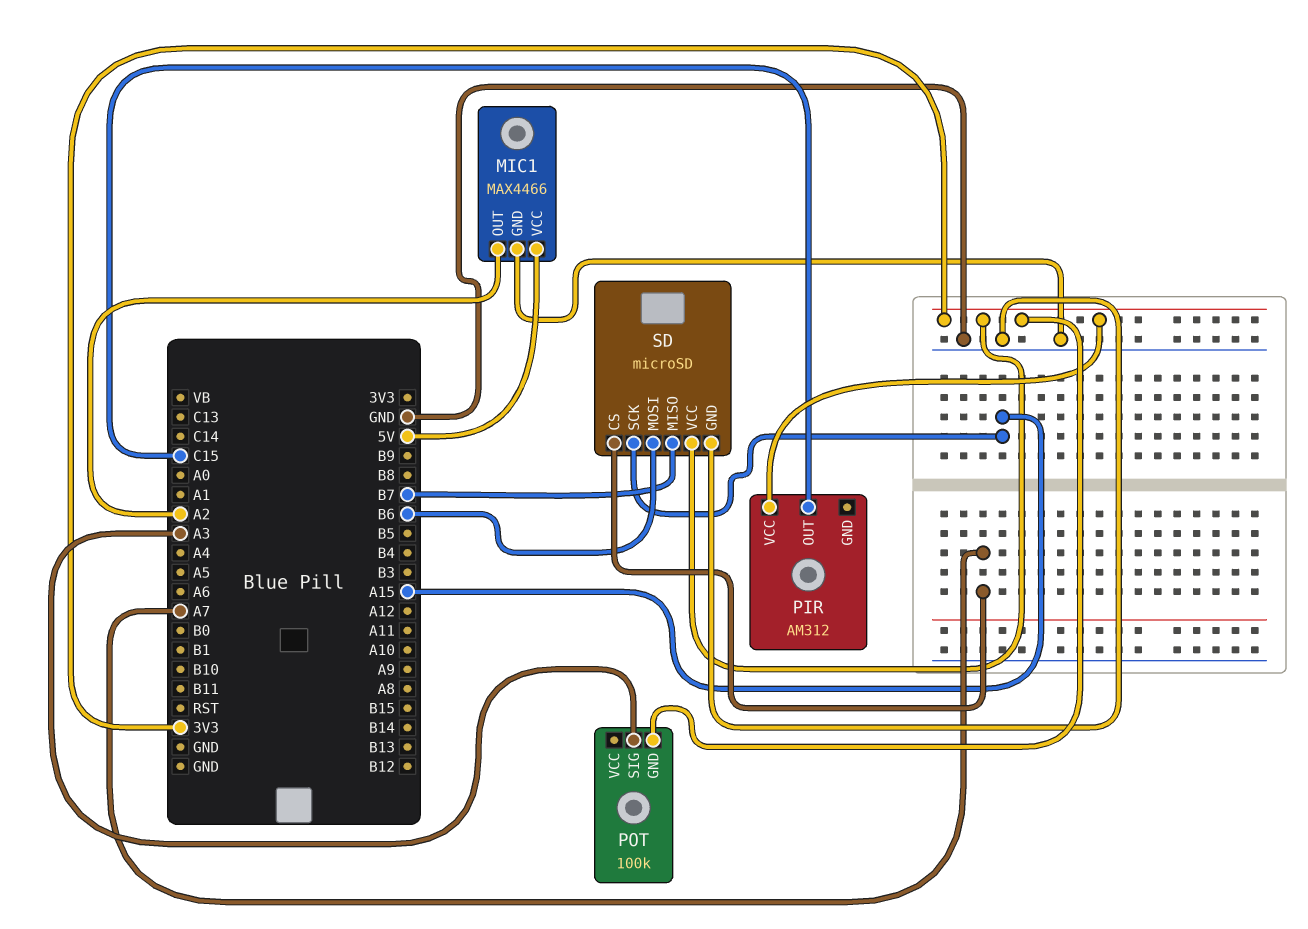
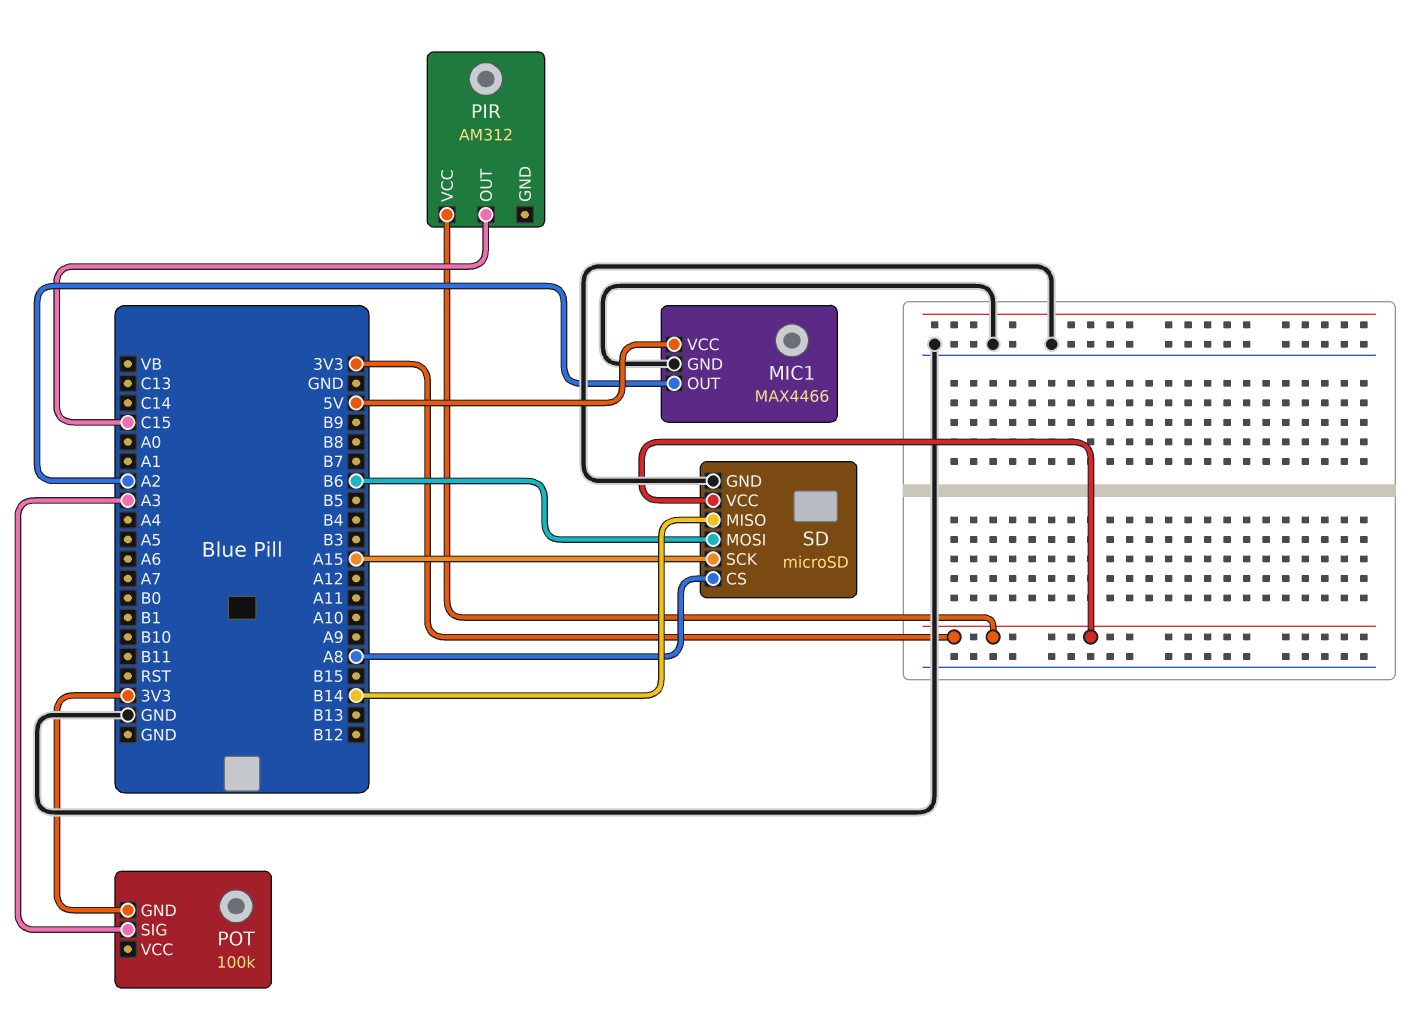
SD pin CS: A7 -> A8
SD pin MISO: B7 -> B14

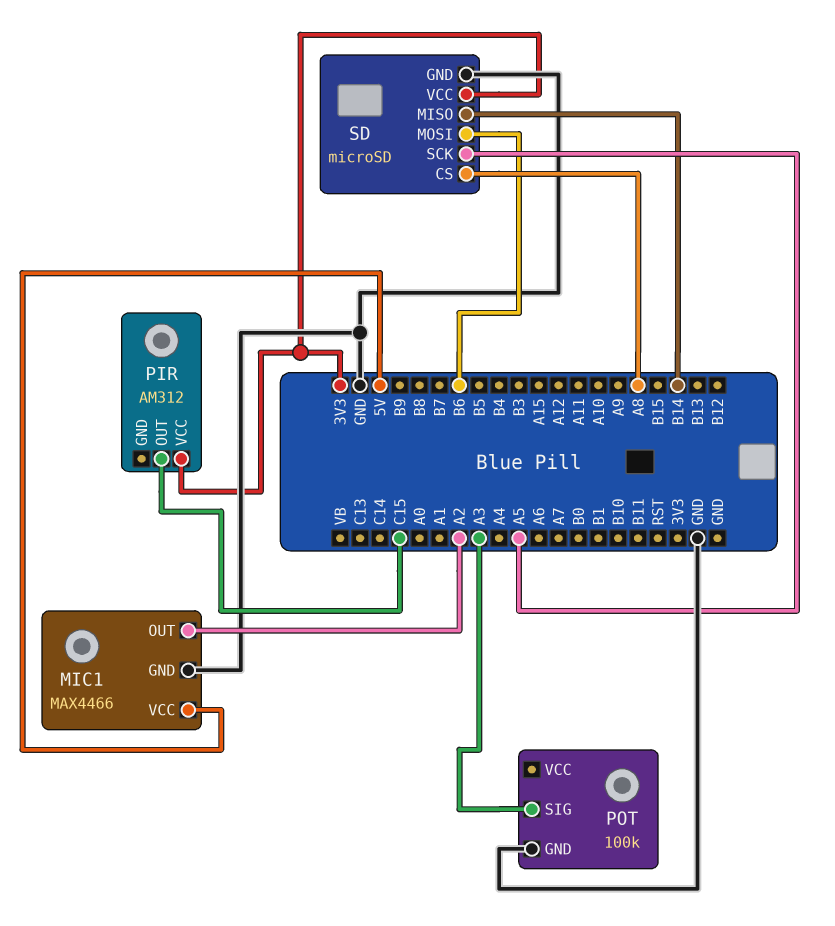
POT pin GND: 3V3 -> GND
SD pin SCK: A15 -> A5

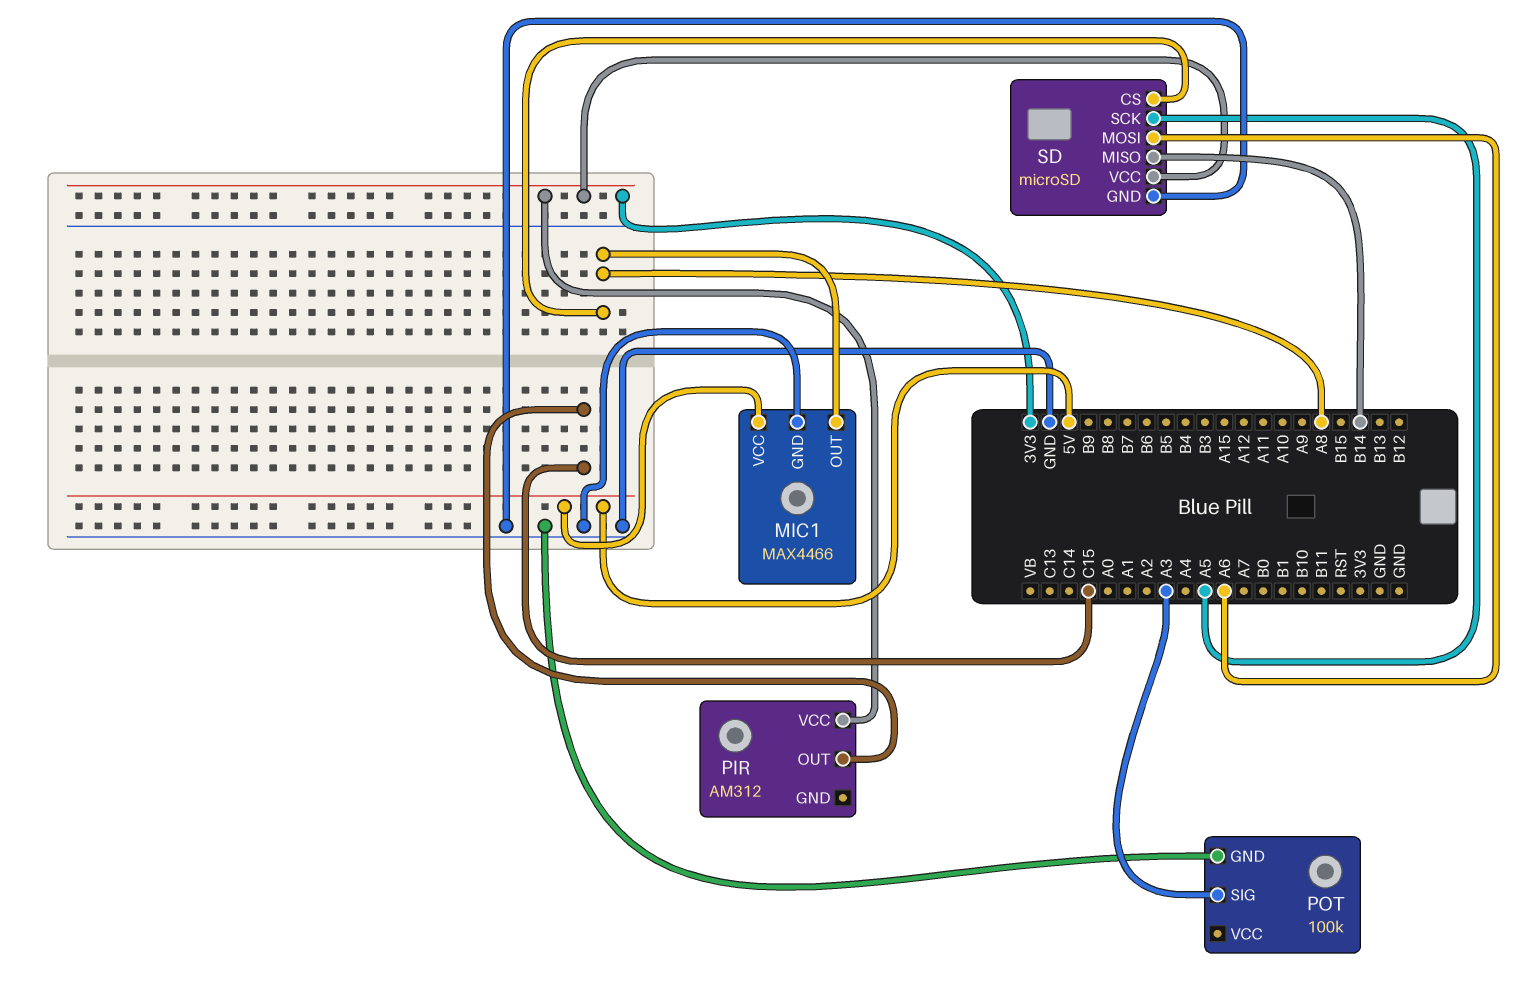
MIC1 pin OUT: A2 -> A8
SD pin MOSI: B6 -> A6

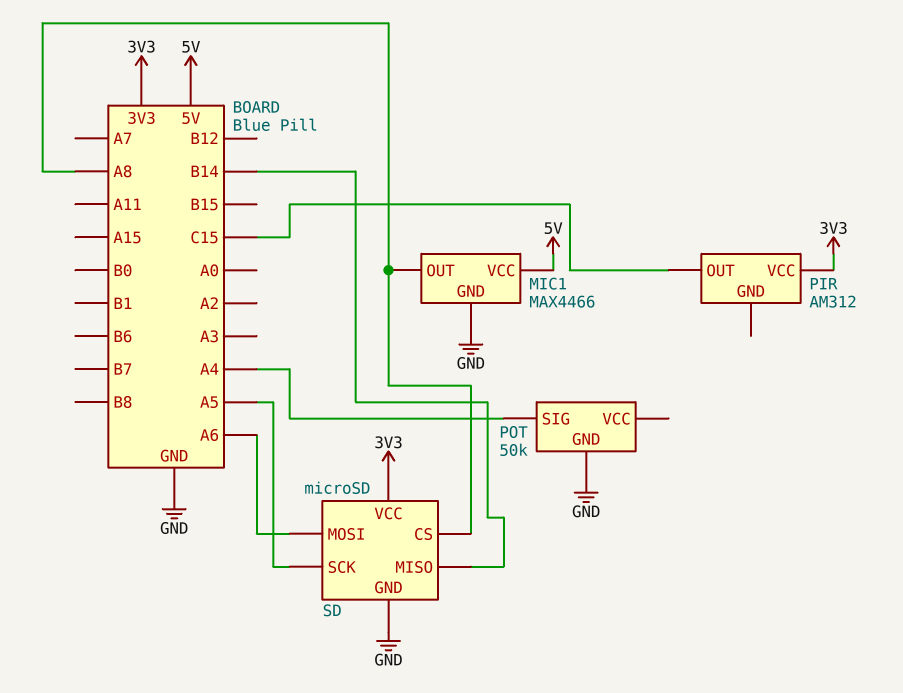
POT: 100k -> 50k
POT pin SIG: A3 -> A4

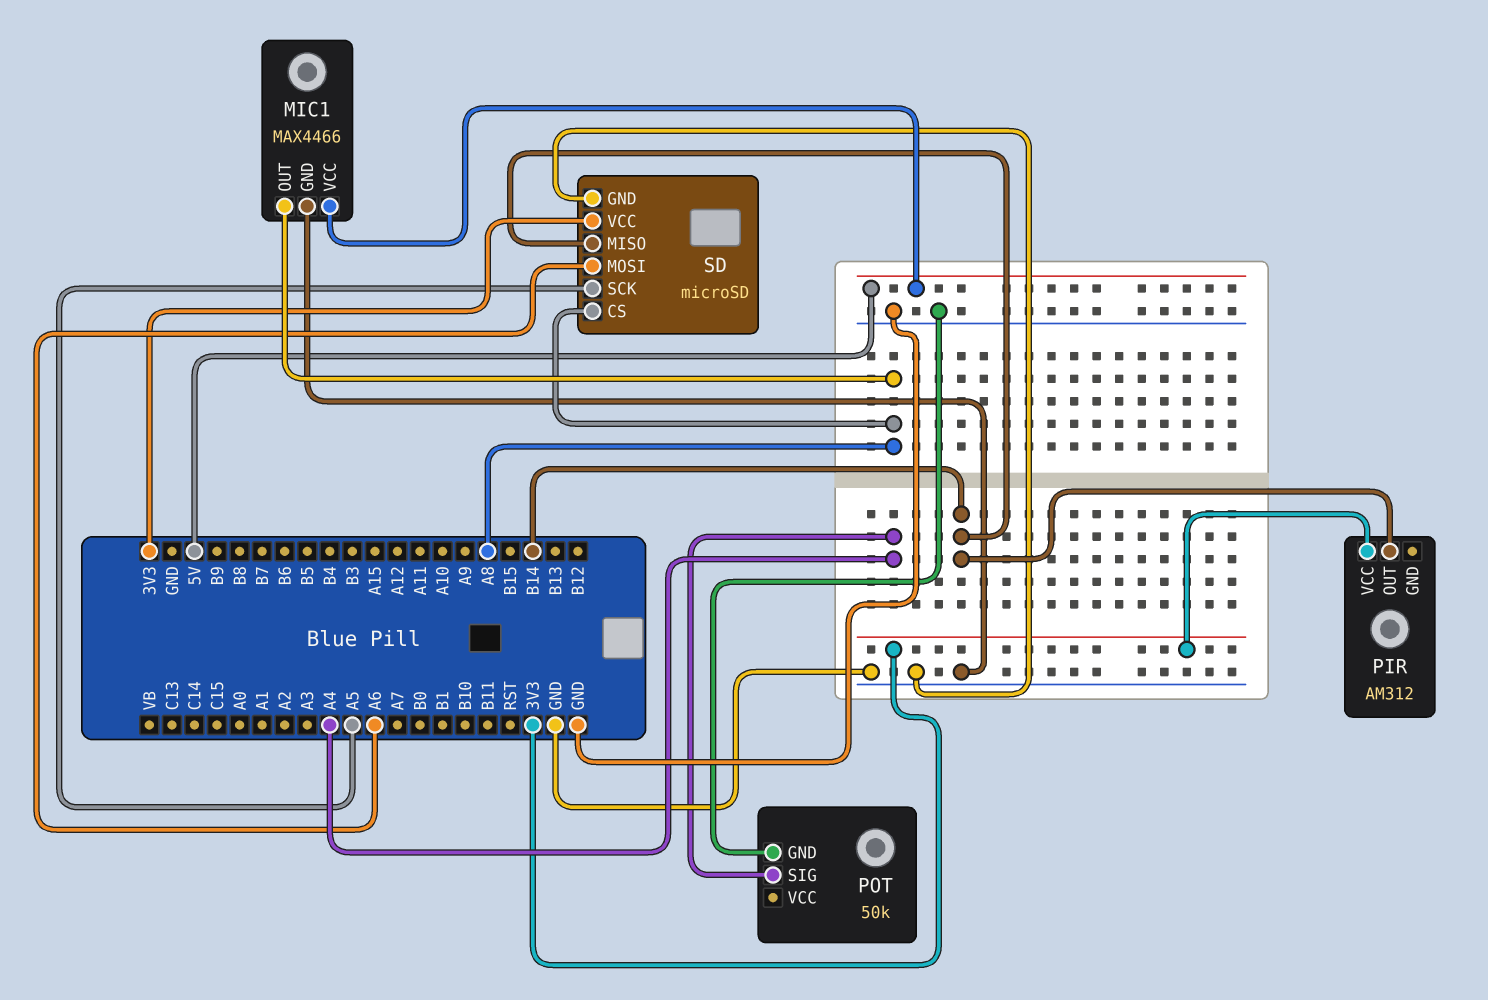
PIR pin OUT: C15 -> B14

